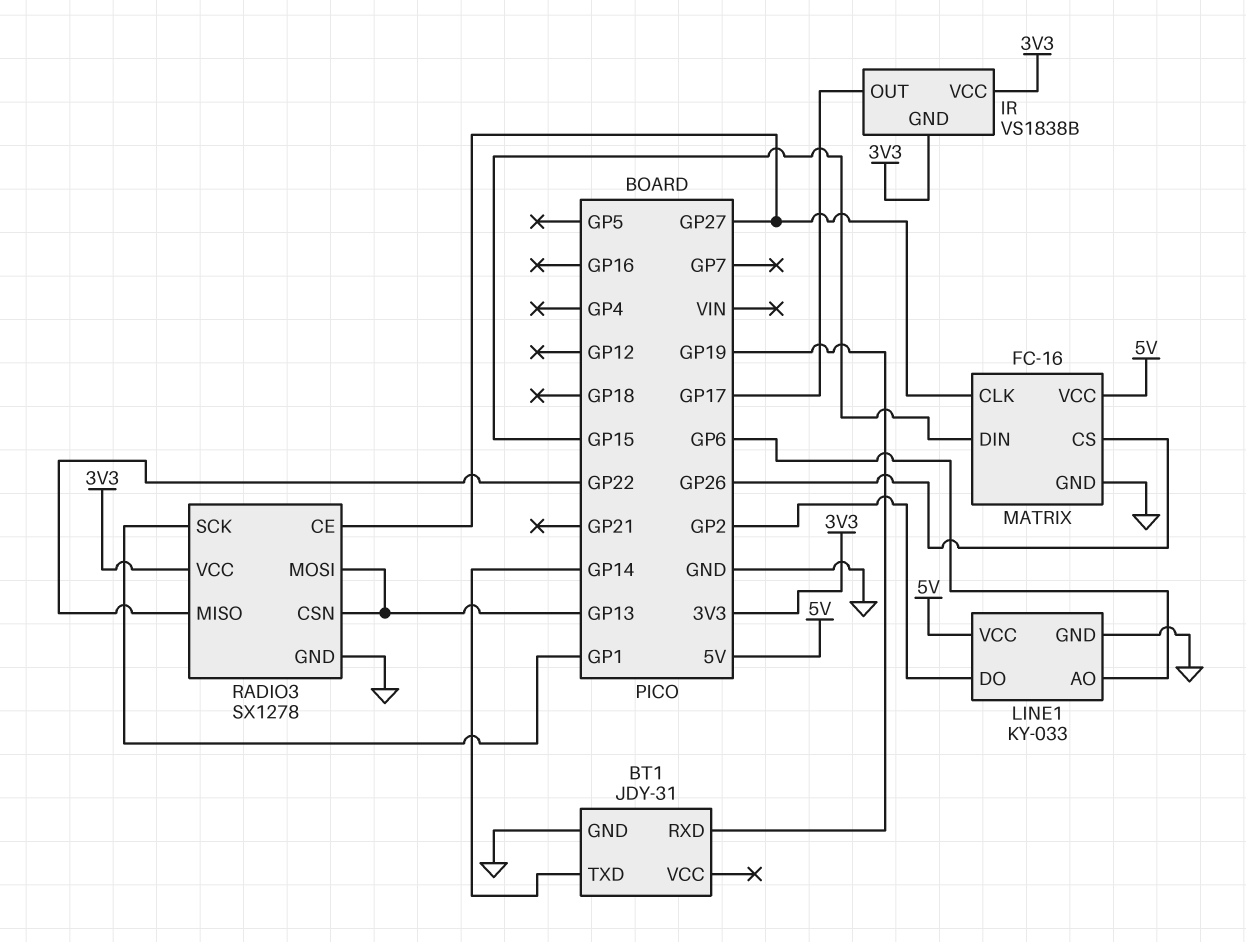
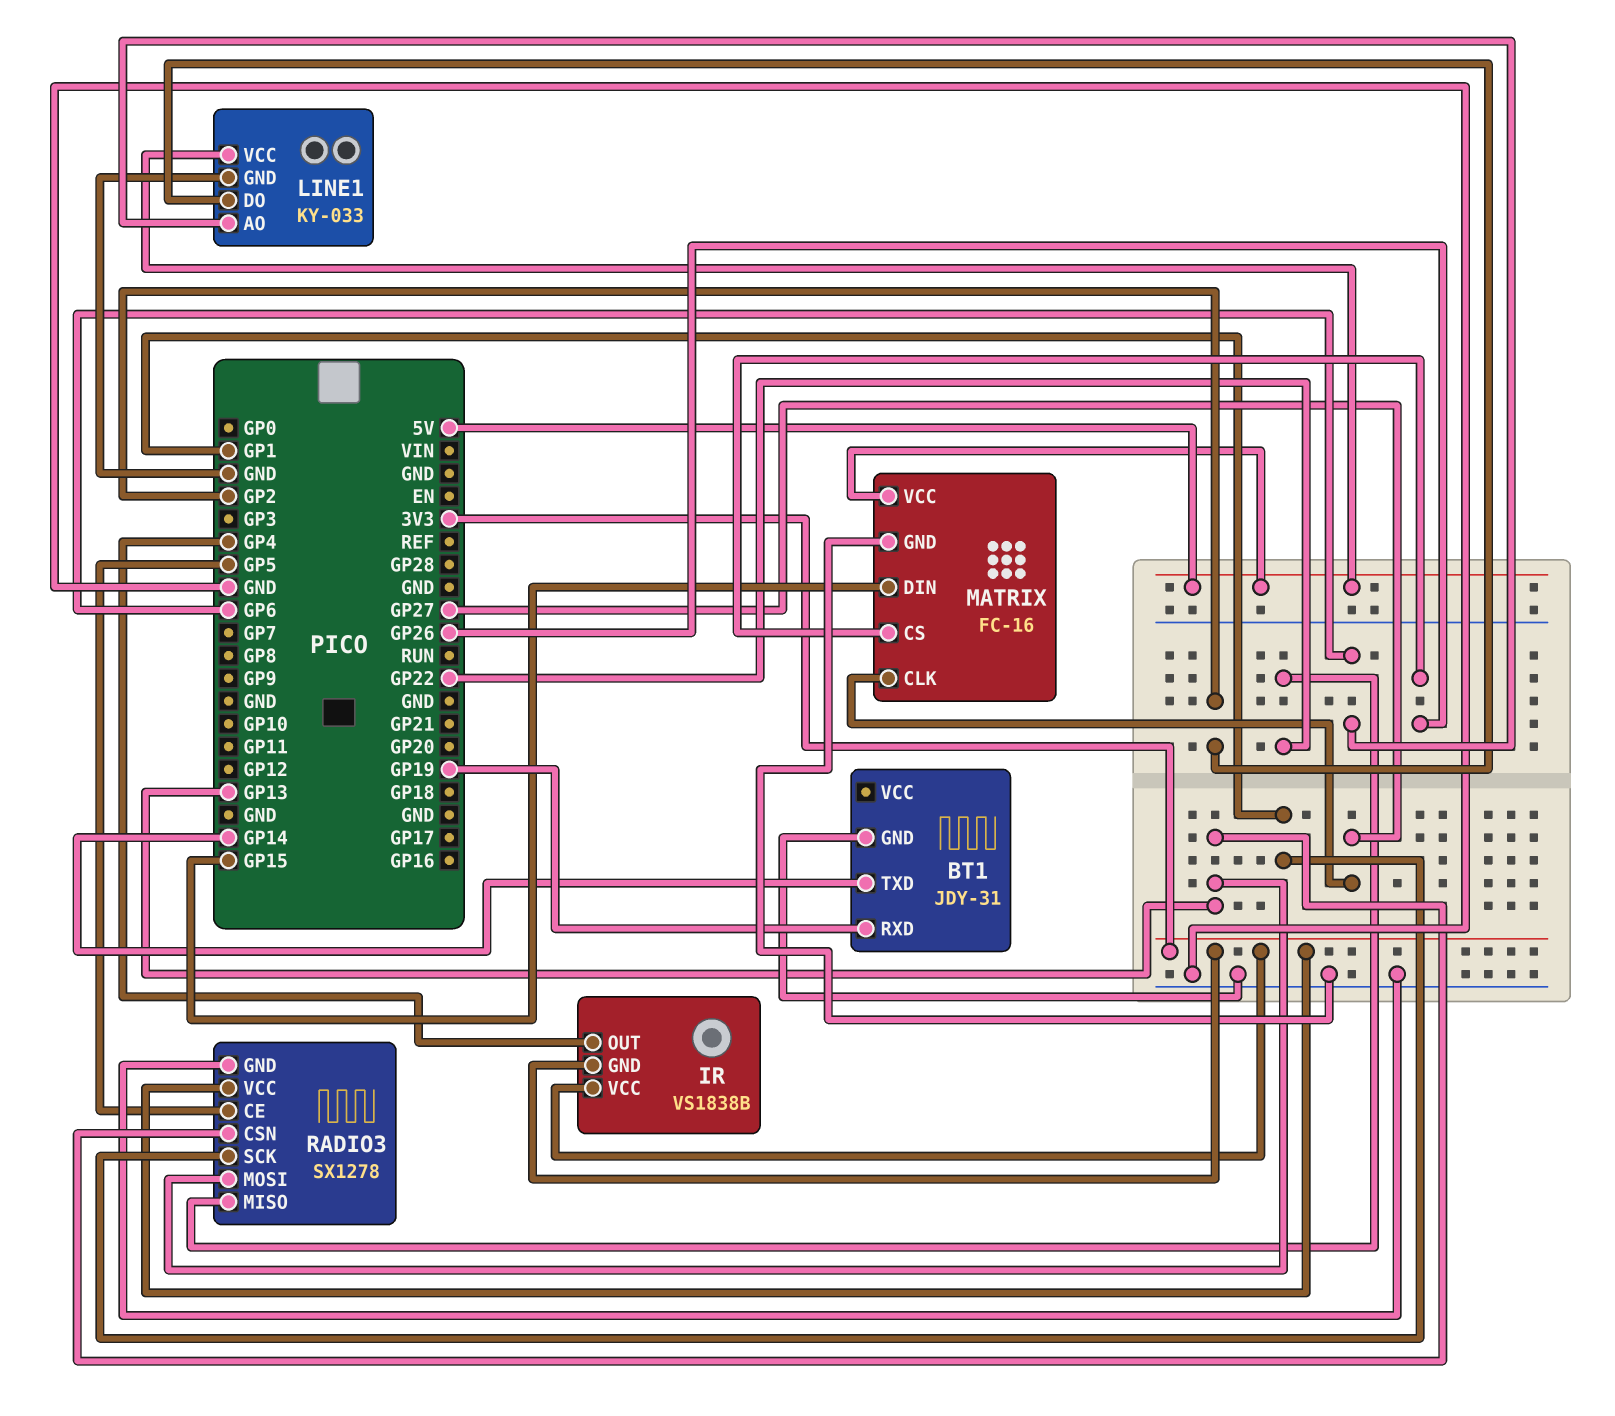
IR pin OUT: GP17 -> GP4
RADIO3 pin CE: GP27 -> GP5

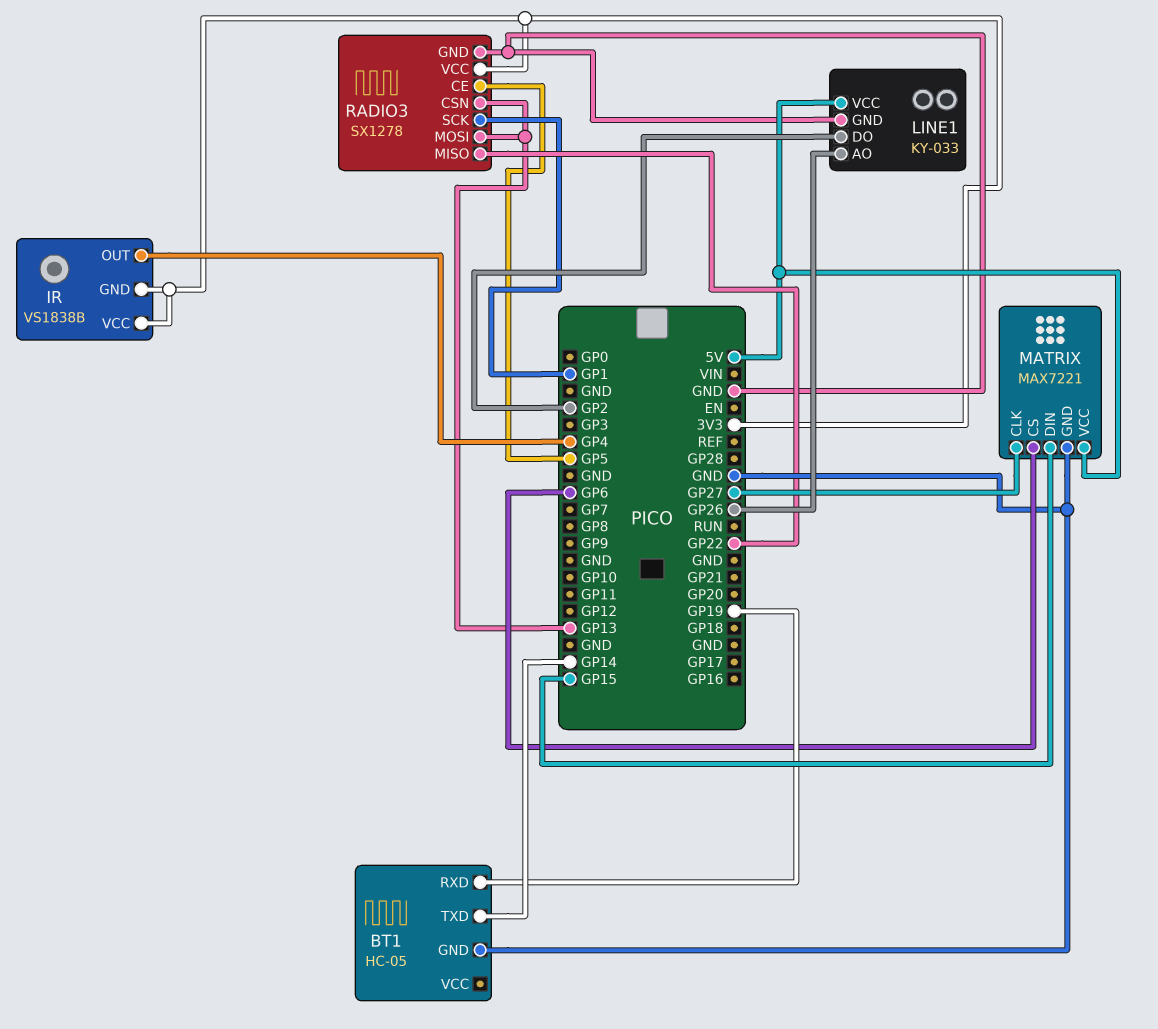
BT1: JDY-31 -> HC-05
LINE1 pin AO: GP6 -> GP26
MATRIX: FC-16 -> MAX7221
MATRIX pin CS: GP26 -> GP6

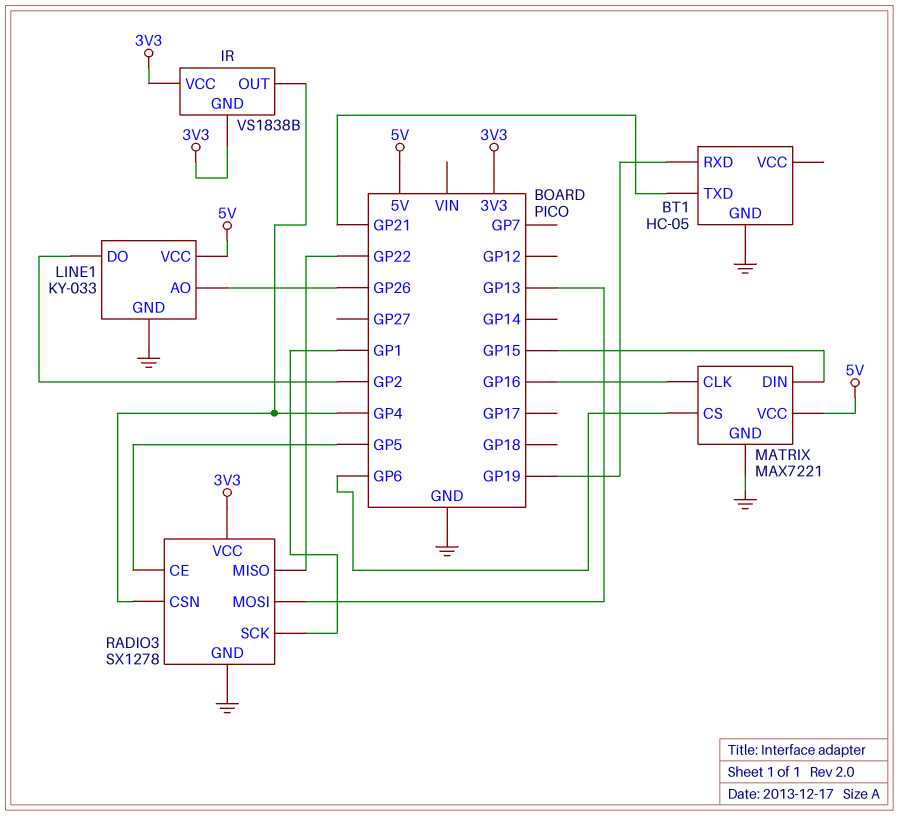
BT1 pin TXD: GP14 -> GP21
MATRIX pin CLK: GP27 -> GP16
RADIO3 pin CSN: GP13 -> GP4

